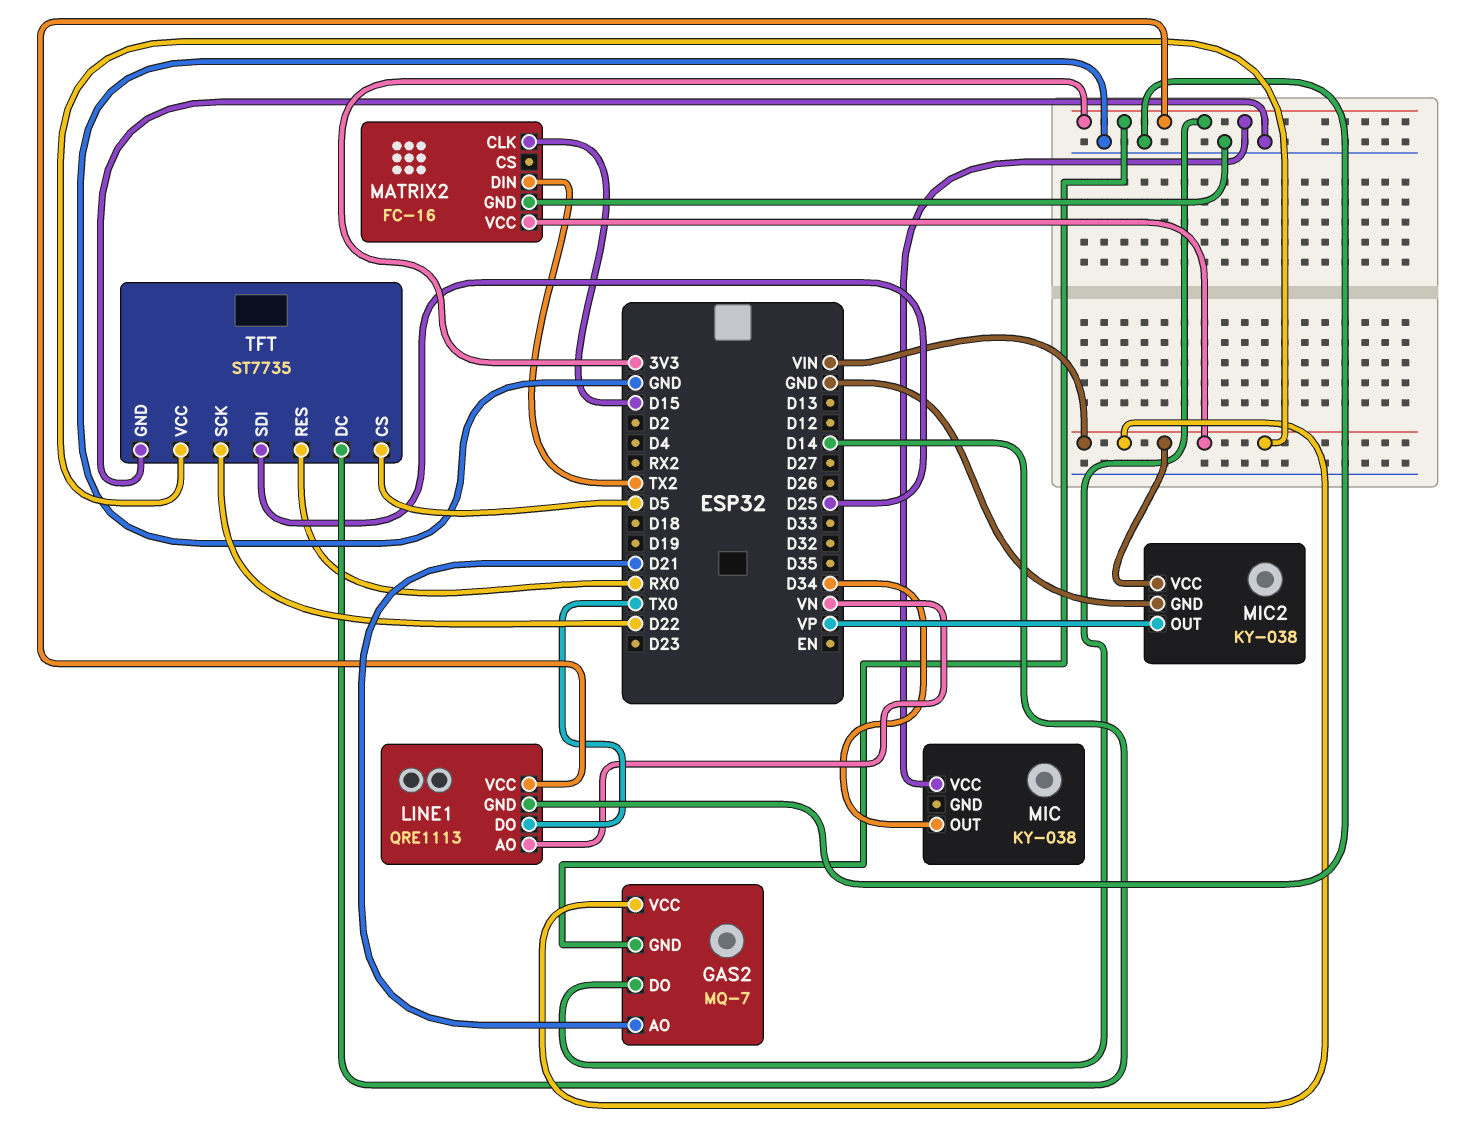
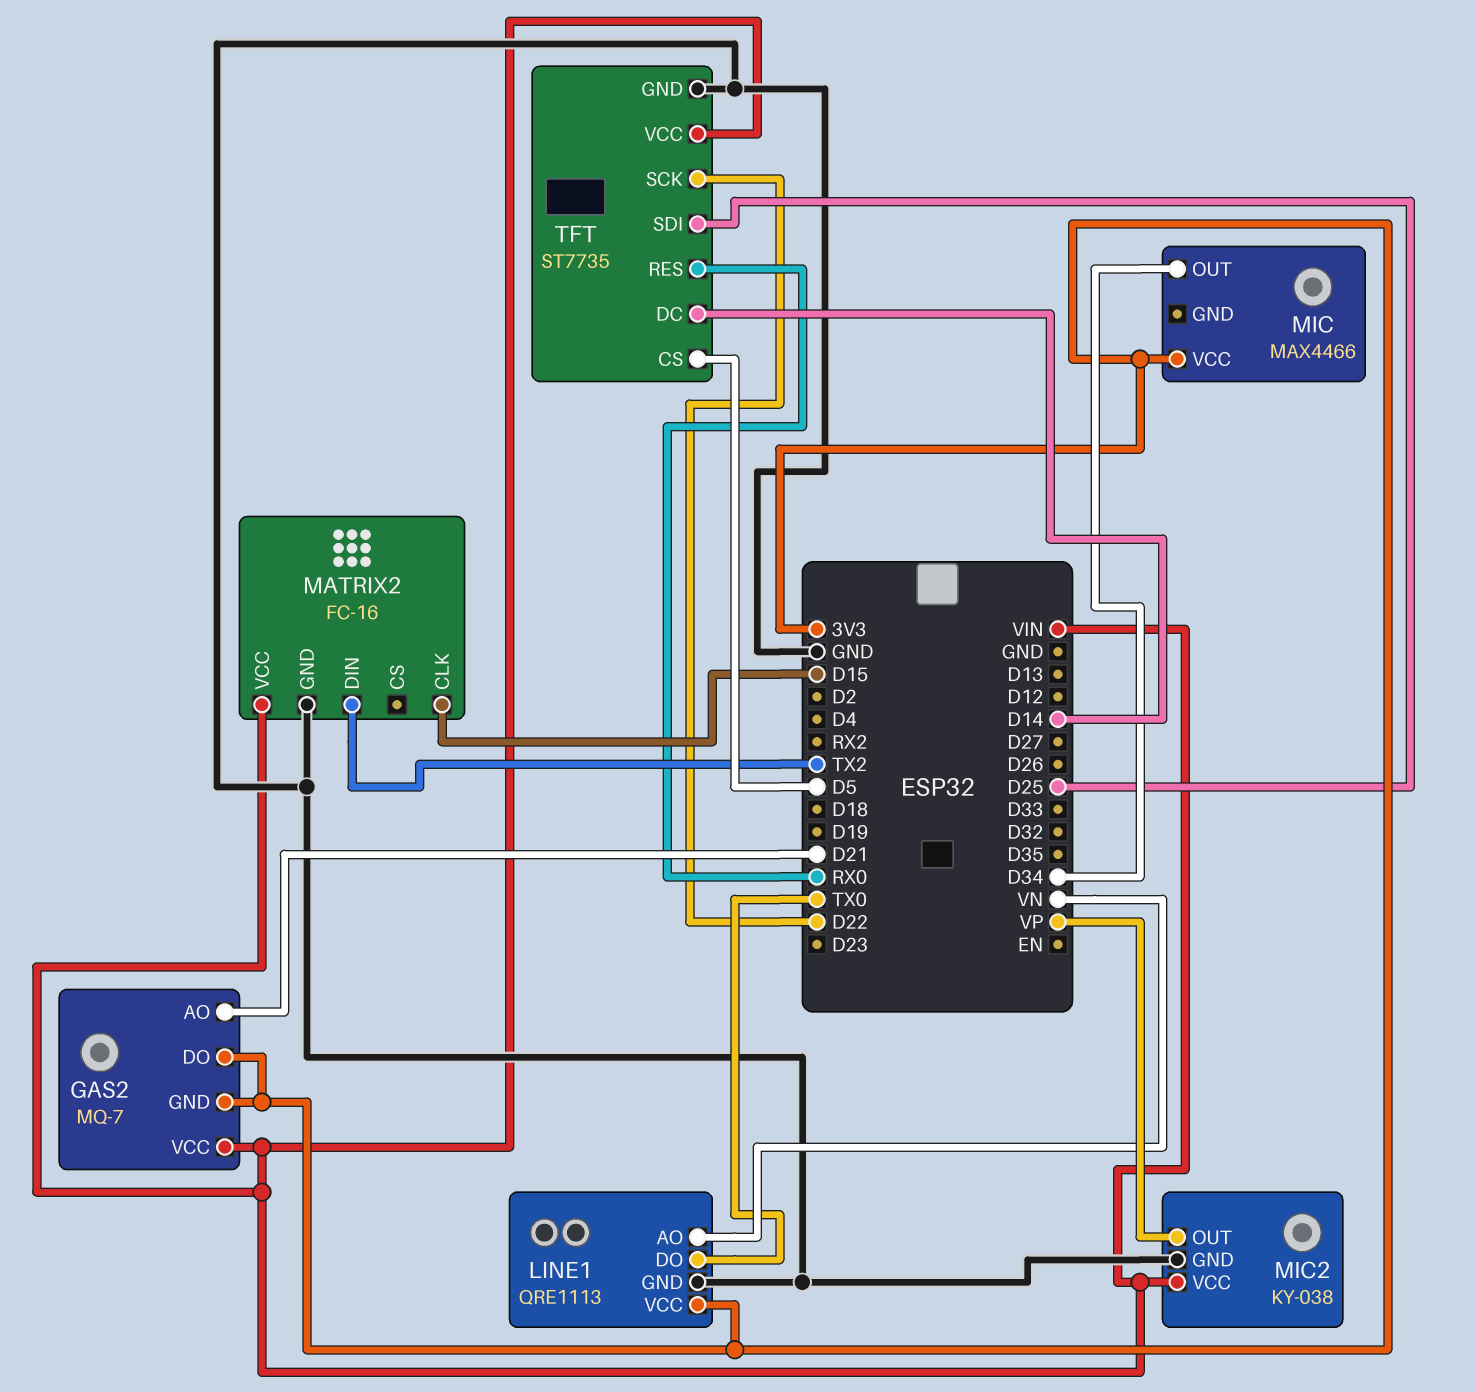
MIC: KY-038 -> MAX4466

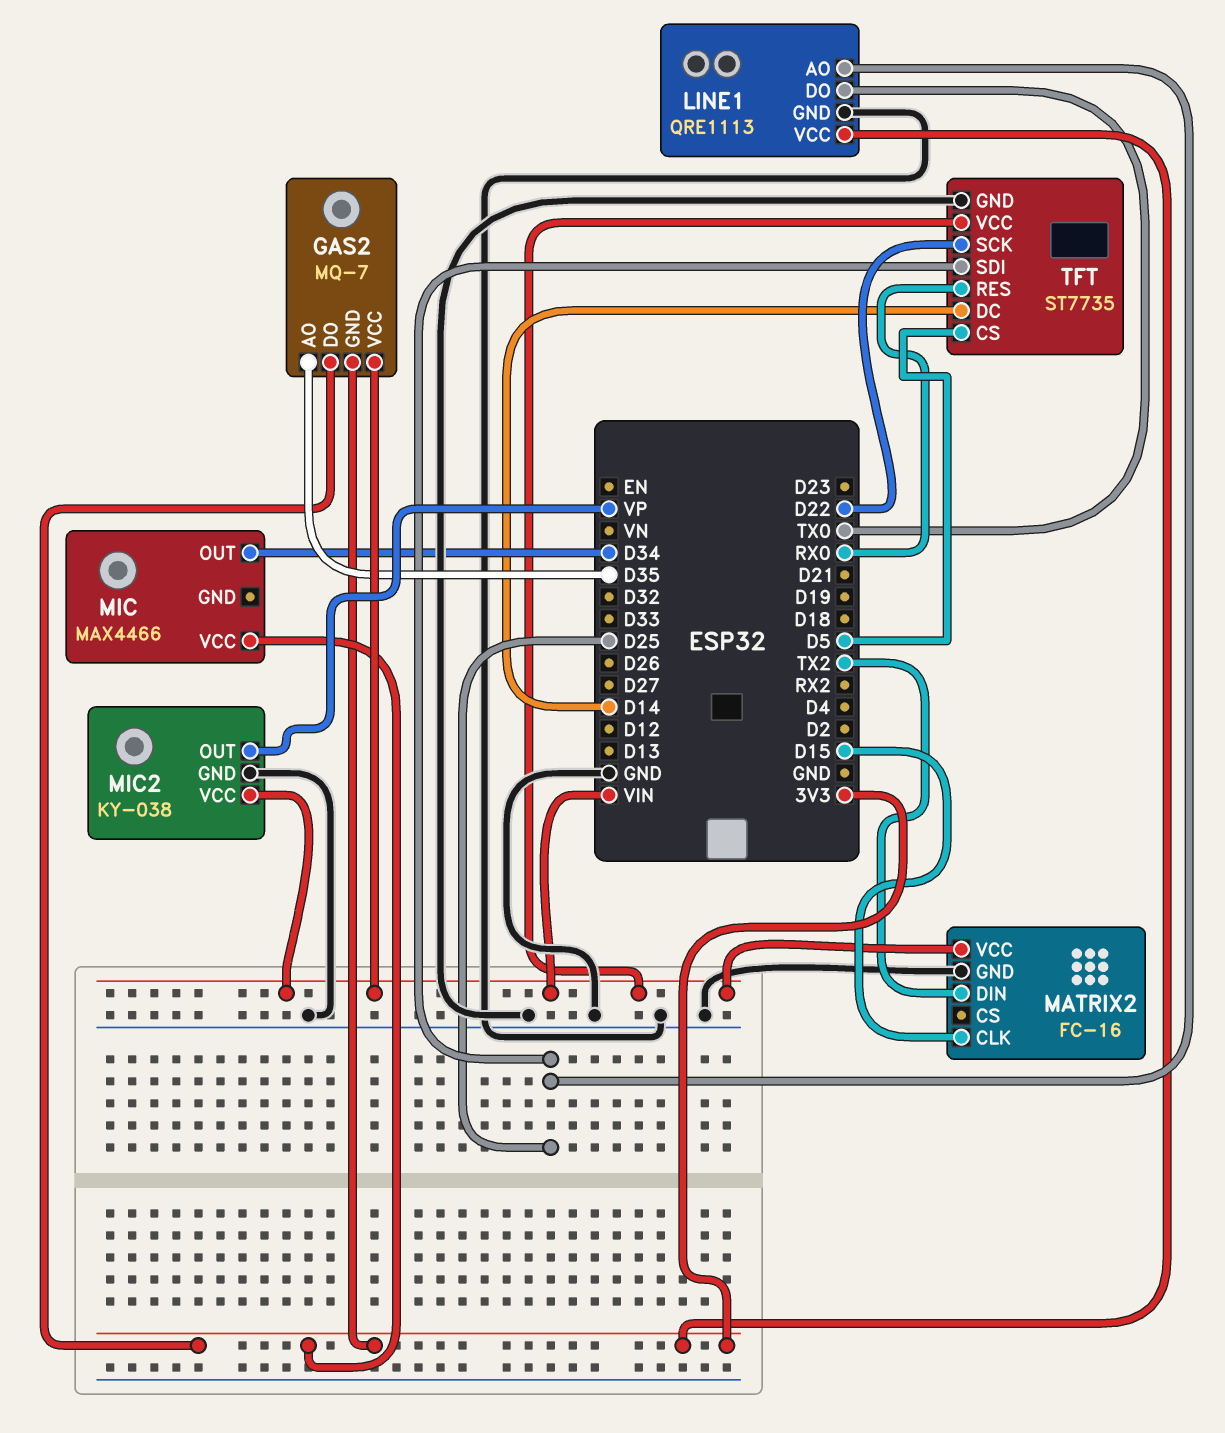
GAS2 pin AO: D21 -> D35
LINE1 pin AO: VN -> D25

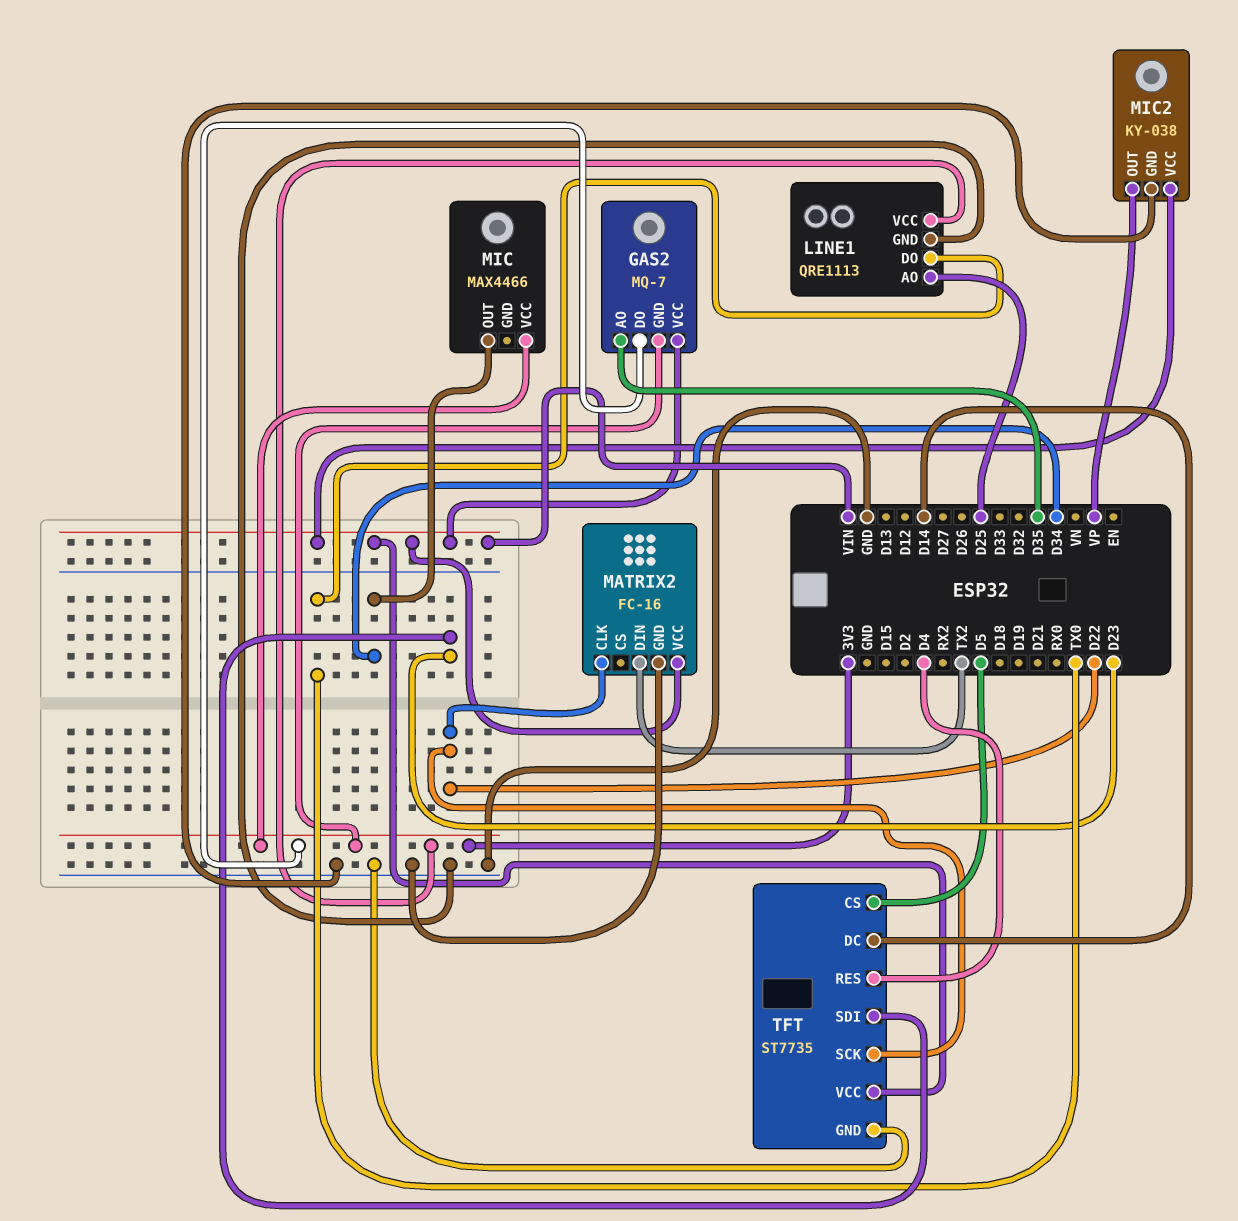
MATRIX2 pin CLK: D15 -> D22
TFT pin RES: RX0 -> D4
TFT pin SDI: D25 -> D23

